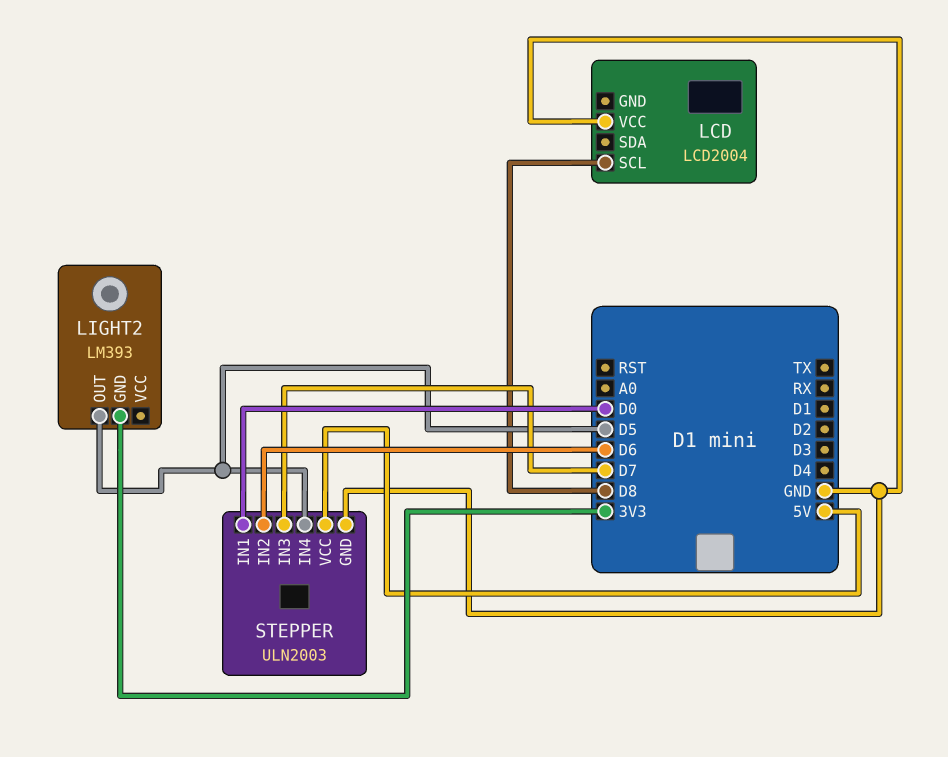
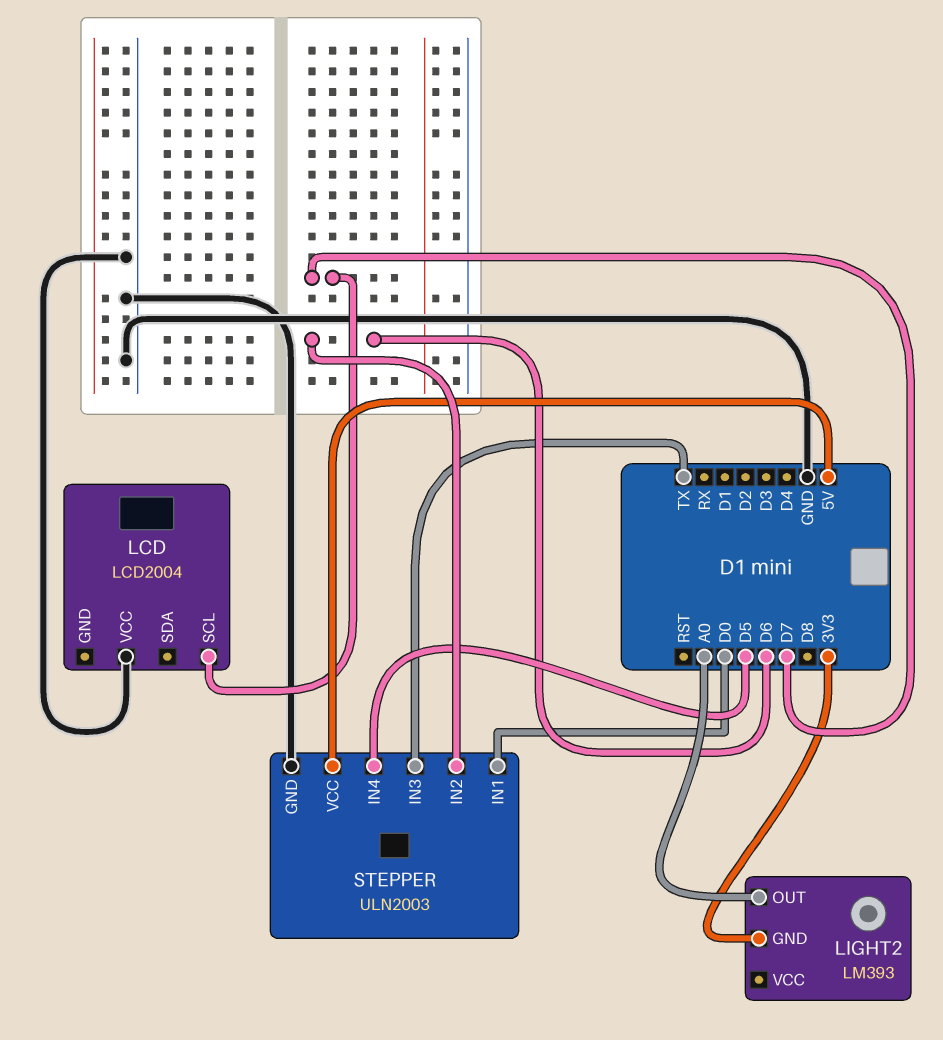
LCD pin SCL: D8 -> D7
LIGHT2 pin OUT: D5 -> A0
STEPPER pin IN3: D7 -> TX

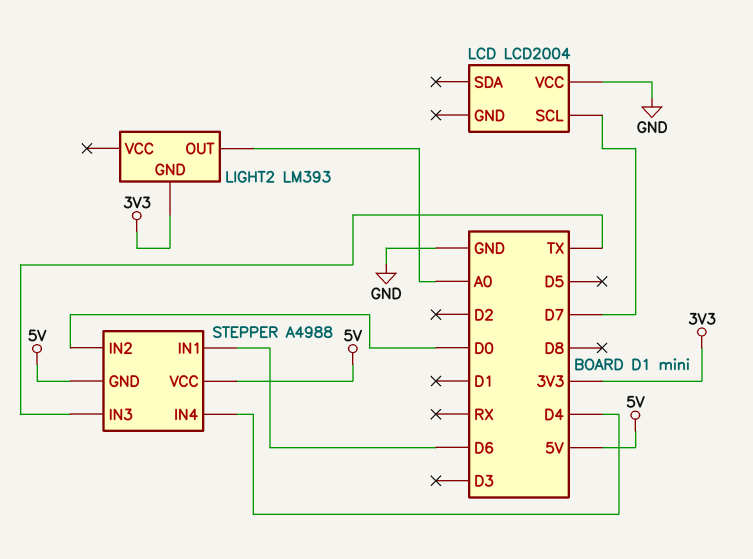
STEPPER: ULN2003 -> A4988
STEPPER pin GND: GND -> 5V
STEPPER pin IN1: D0 -> D6
STEPPER pin IN2: D6 -> D0
STEPPER pin IN4: D5 -> D4

